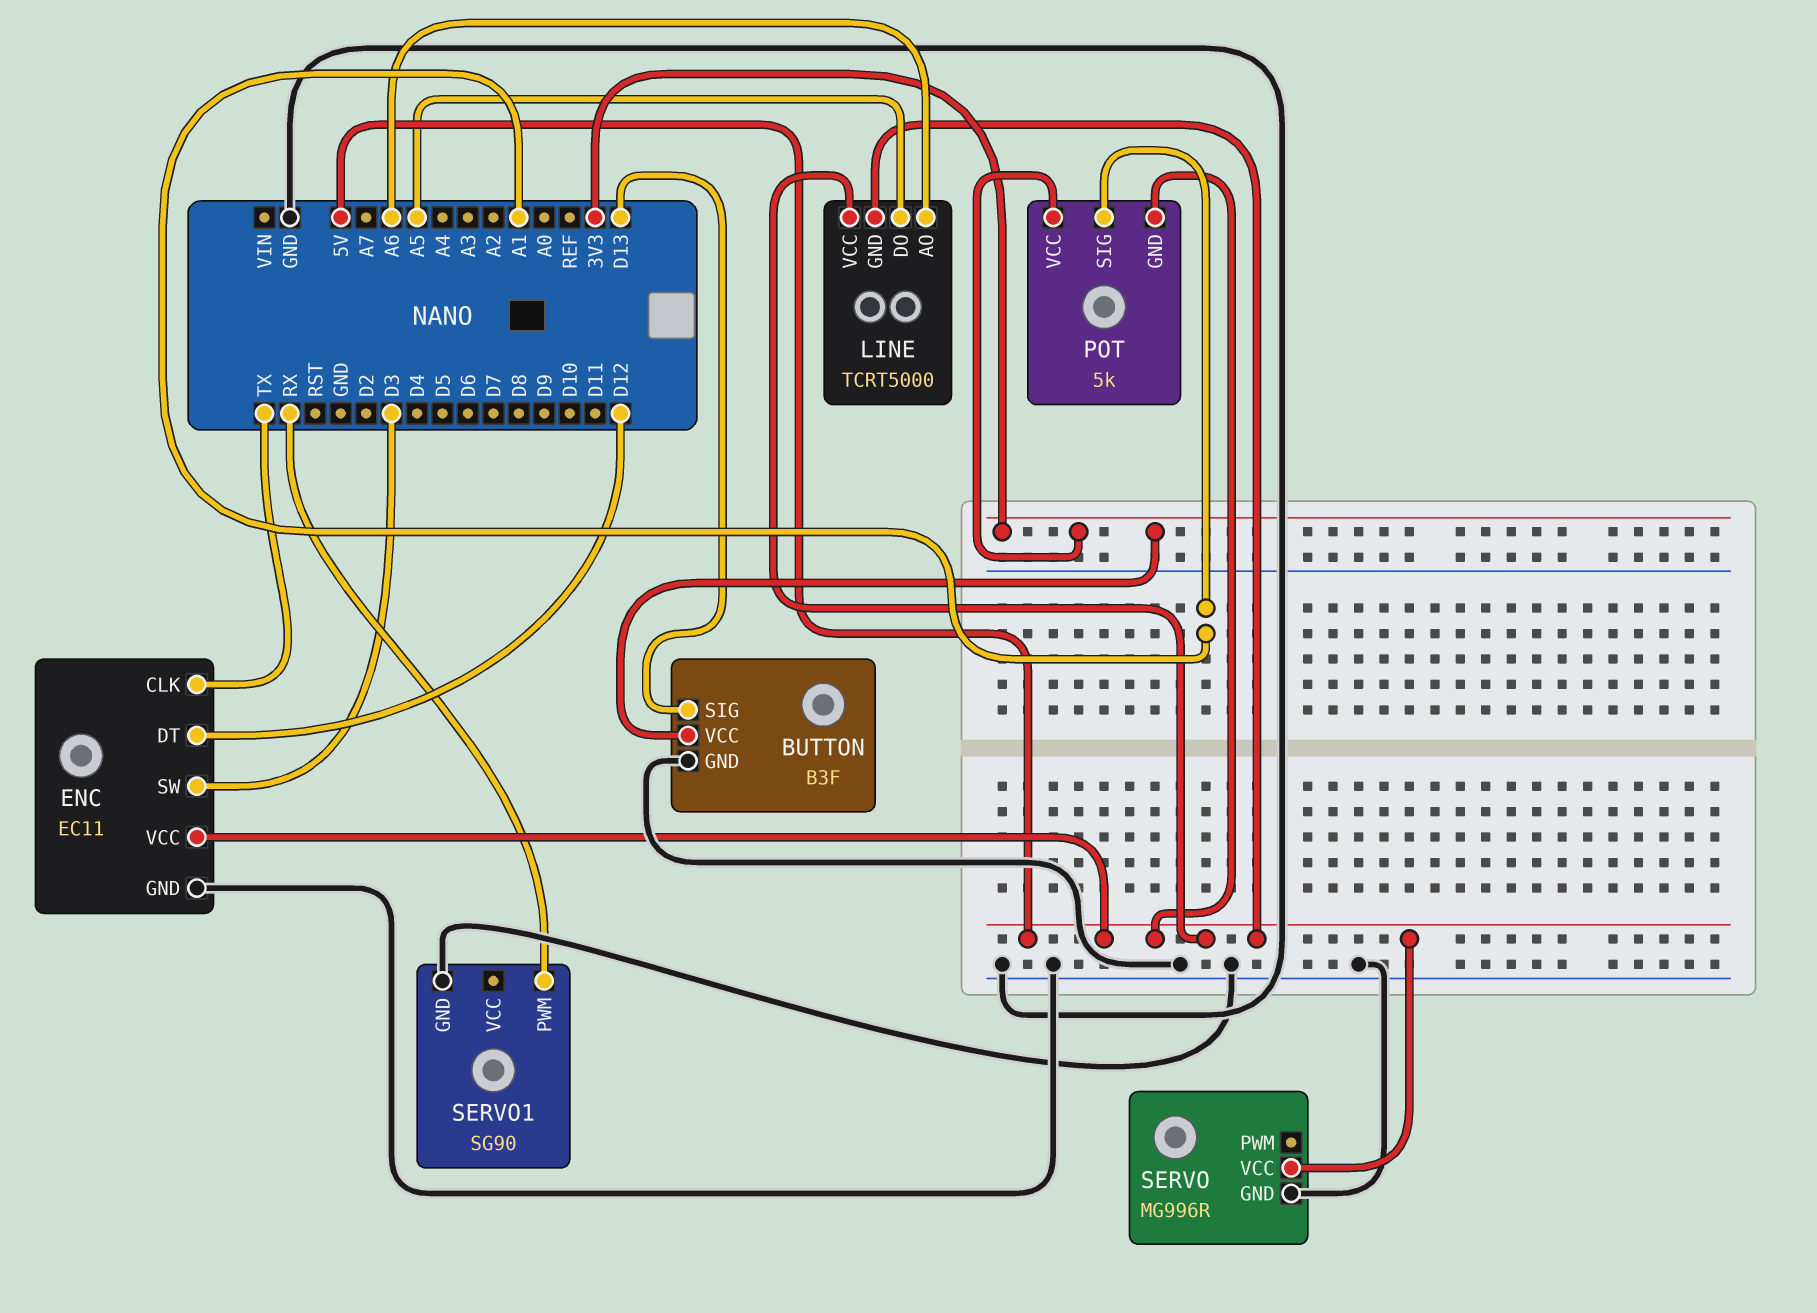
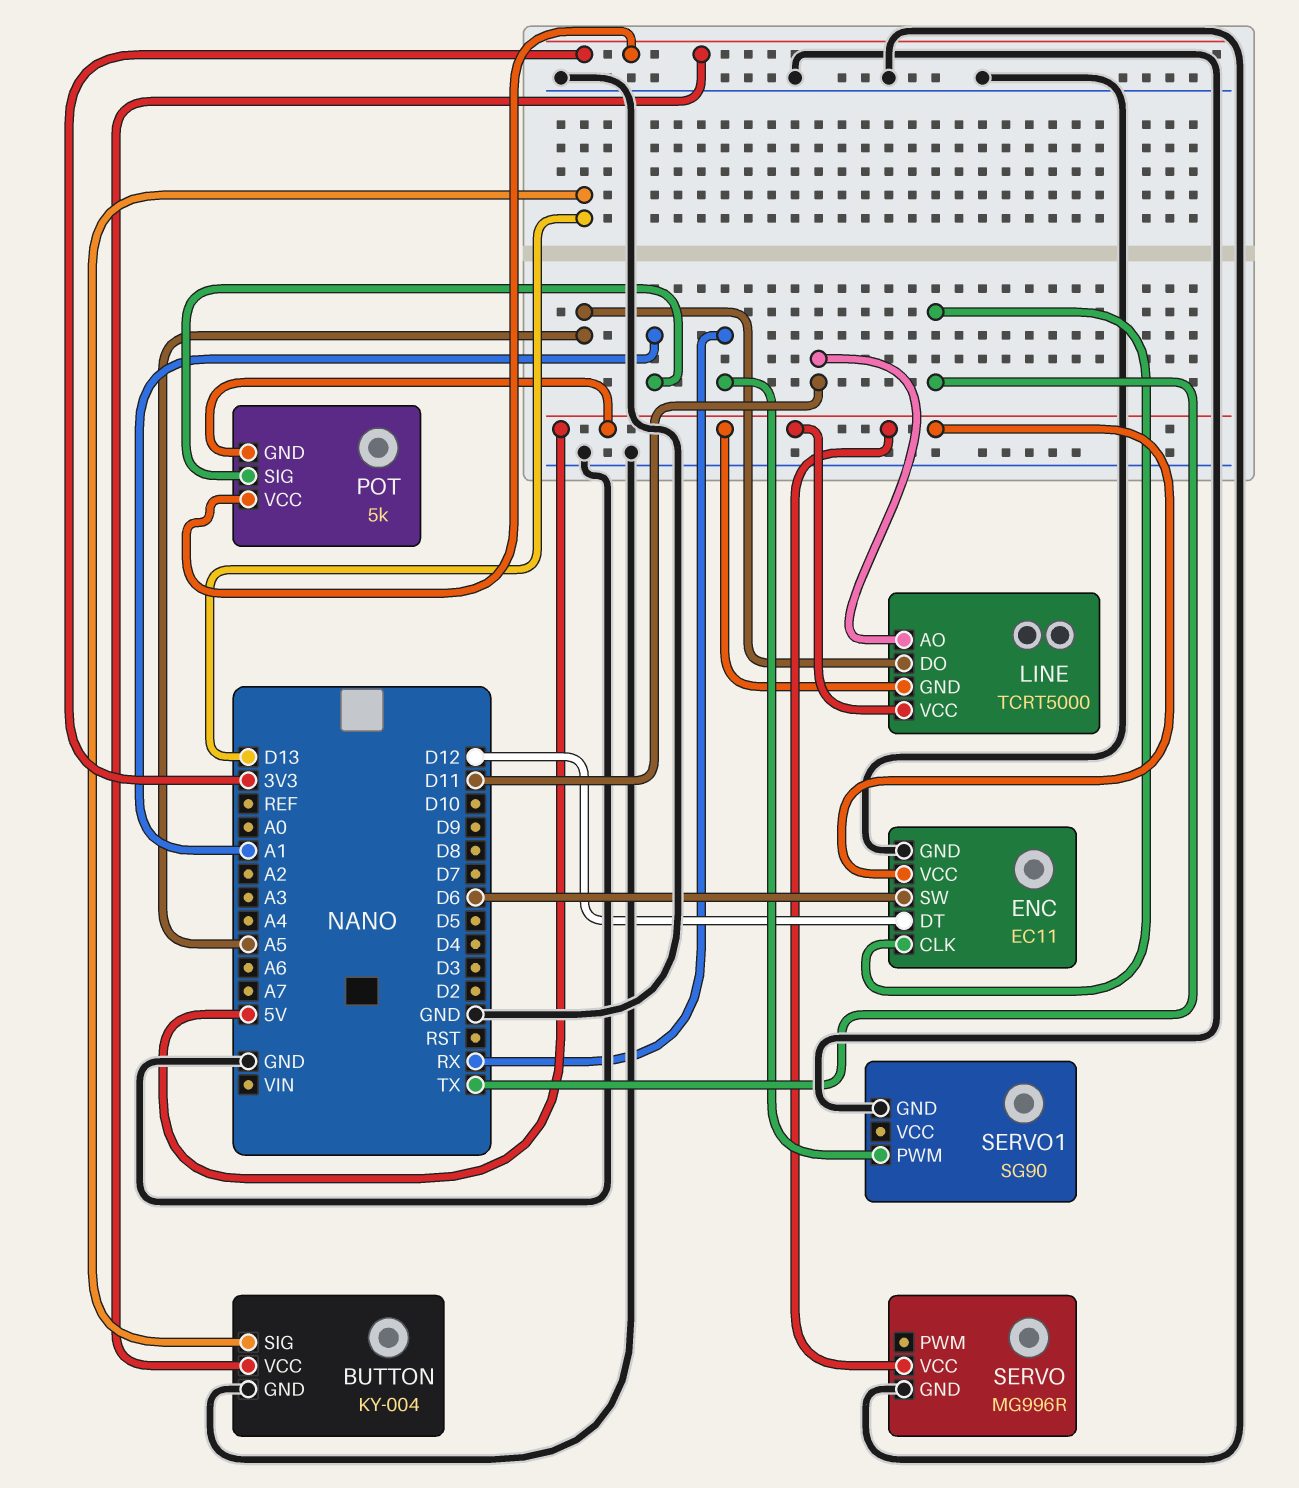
BUTTON: B3F -> KY-004
ENC pin SW: D3 -> D6
LINE pin AO: A6 -> D11

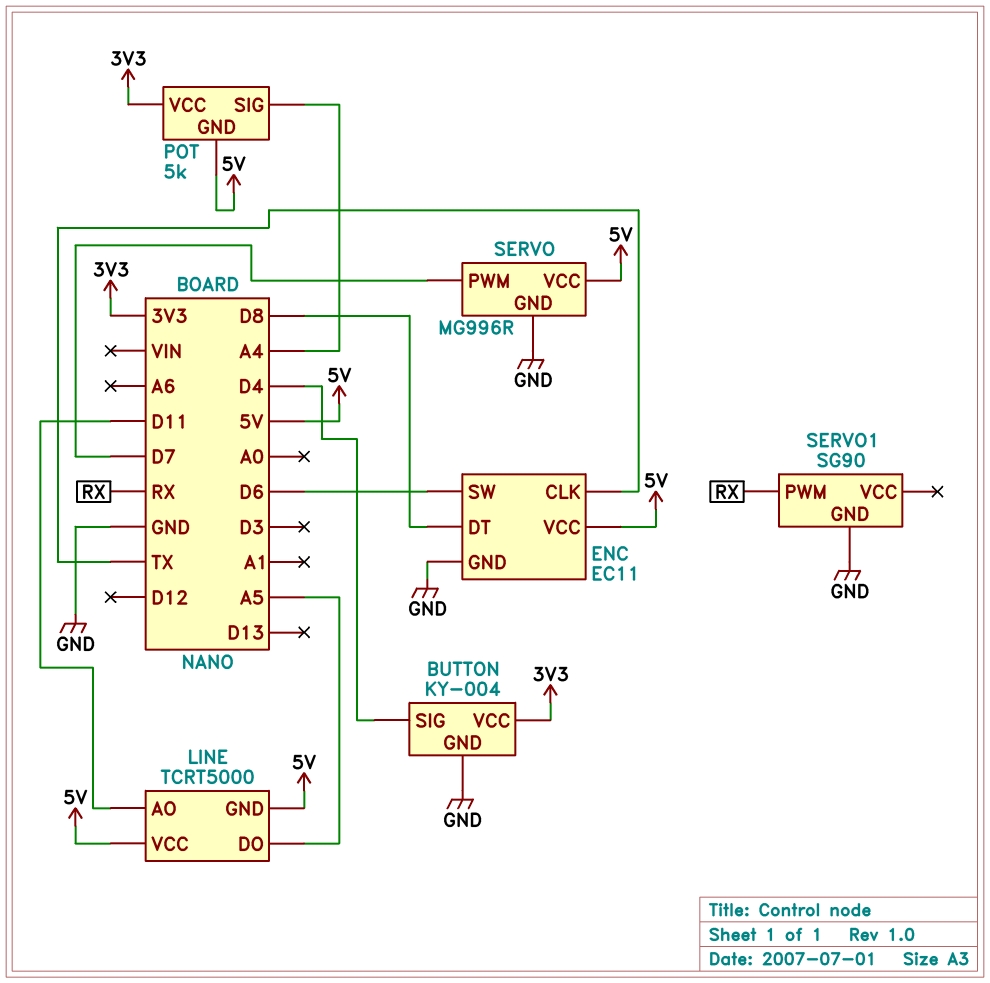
BUTTON pin SIG: D13 -> D4
ENC pin DT: D12 -> D8
POT pin SIG: A1 -> A4
SERVO pin PWM: none -> D7

